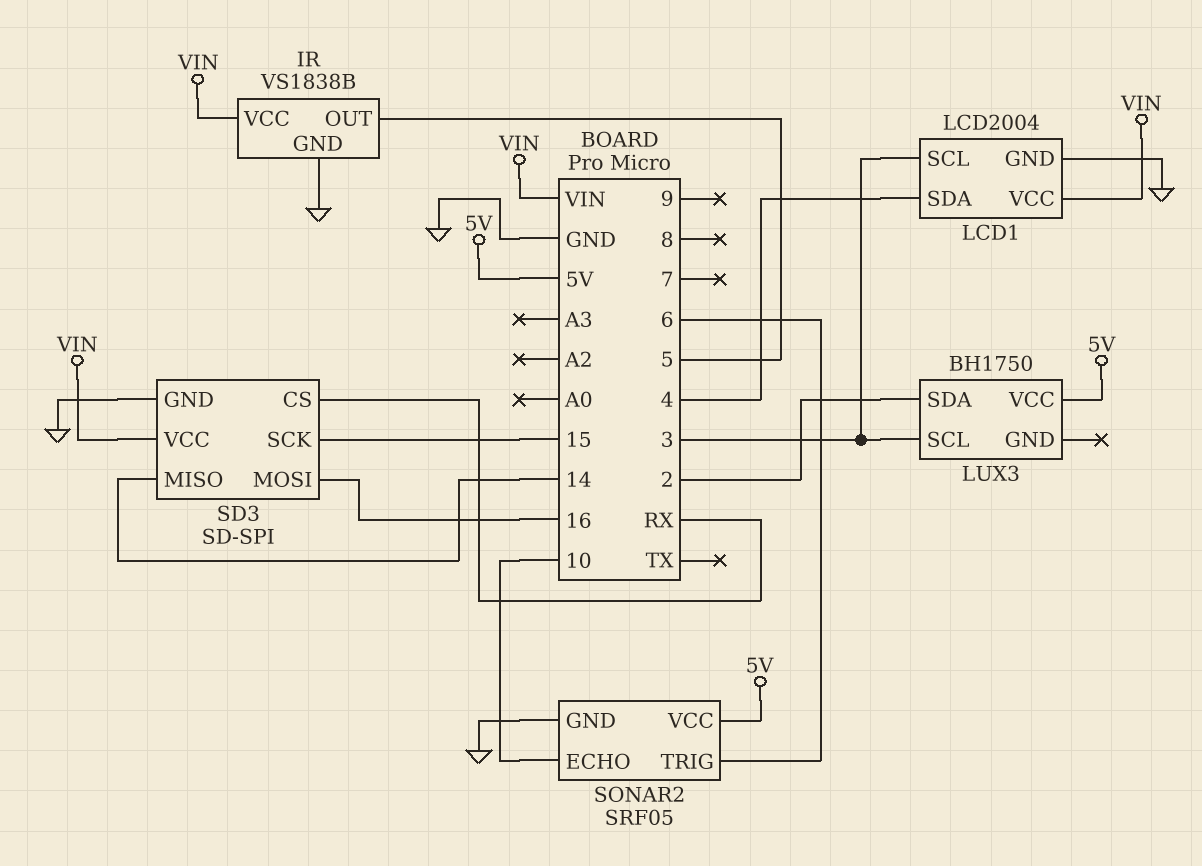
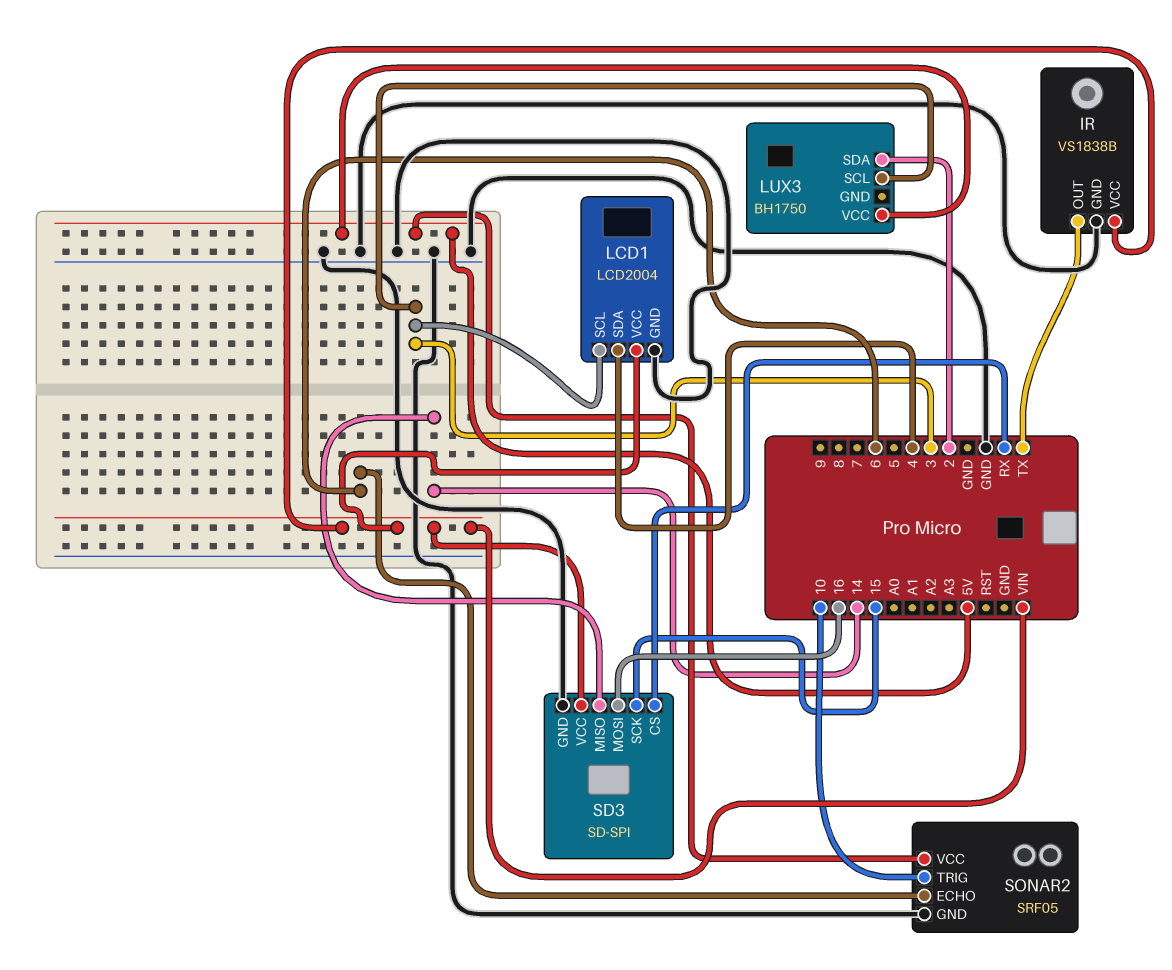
IR pin OUT: 5 -> TX
SONAR2 pin ECHO: 10 -> 6
SONAR2 pin TRIG: 6 -> 10

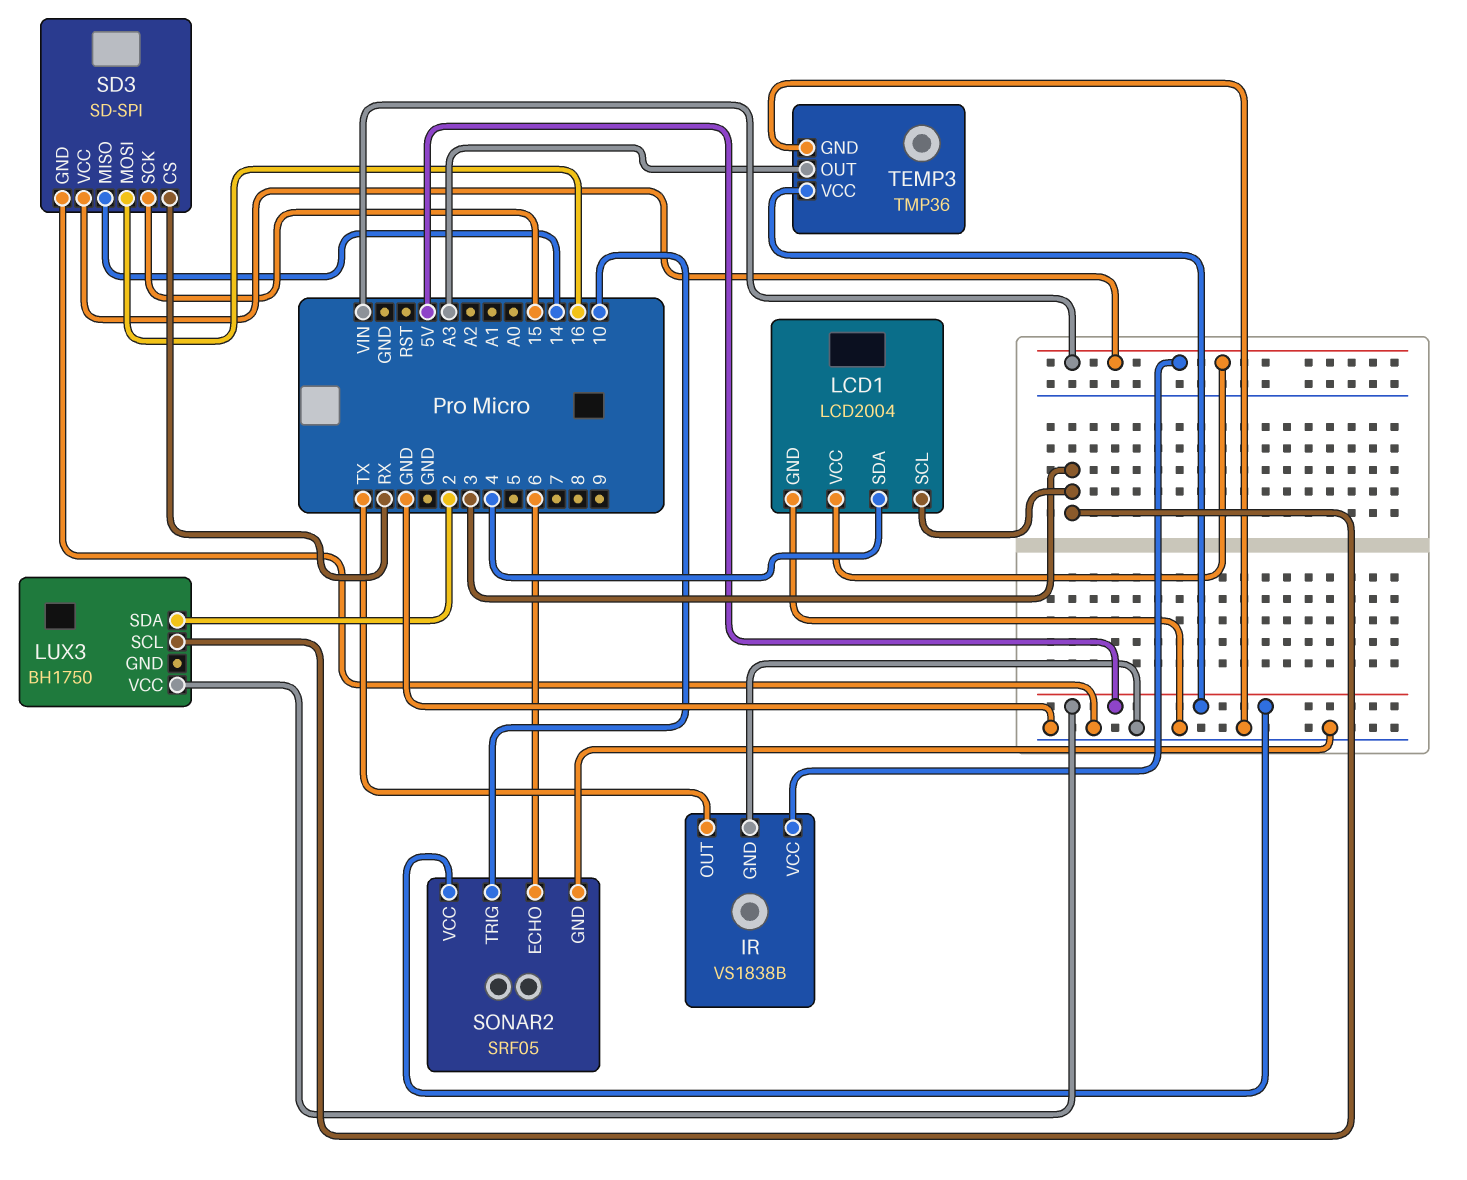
TEMP3: none -> TMP36
TEMP3 pin GND: none -> GND
TEMP3 pin OUT: none -> A3
TEMP3 pin VCC: none -> 5V

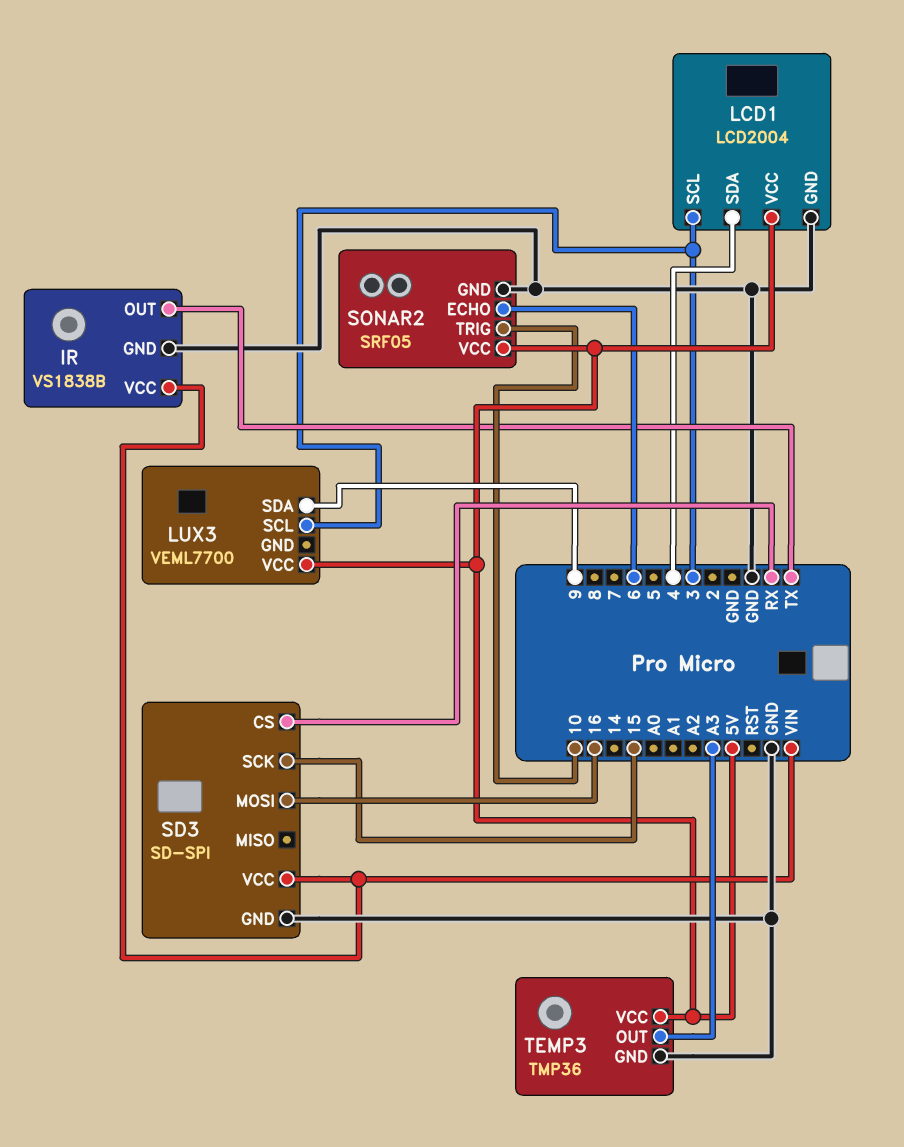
LCD1 pin VCC: VIN -> 5V
LUX3: BH1750 -> VEML7700
LUX3 pin SDA: 2 -> 9
SD3 pin MISO: 14 -> none

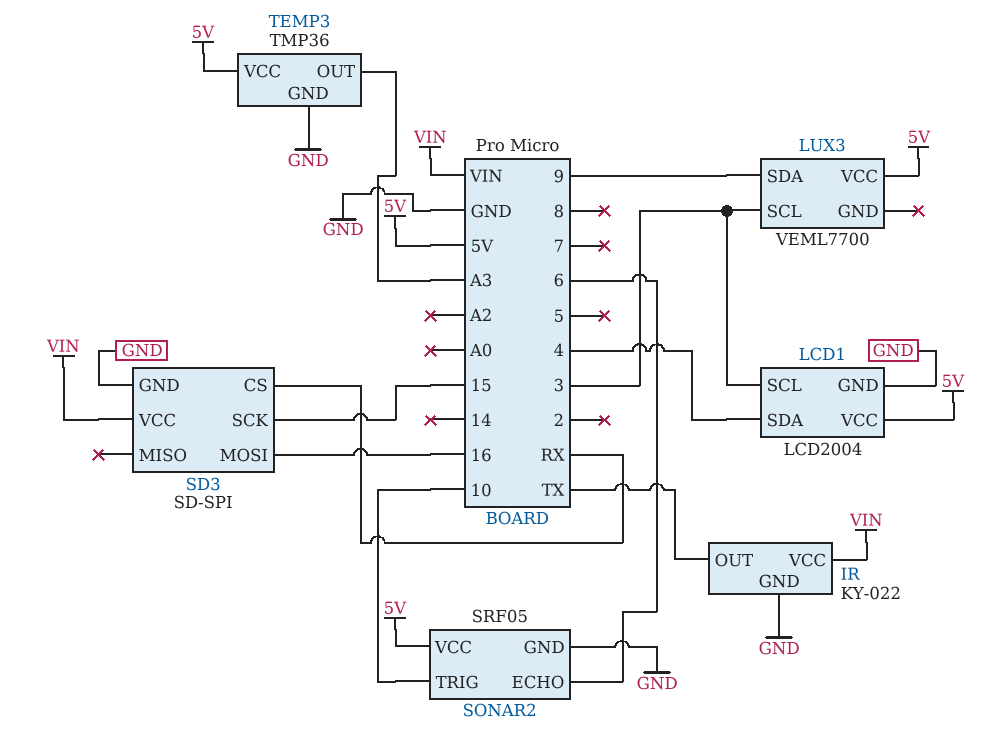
IR: VS1838B -> KY-022

